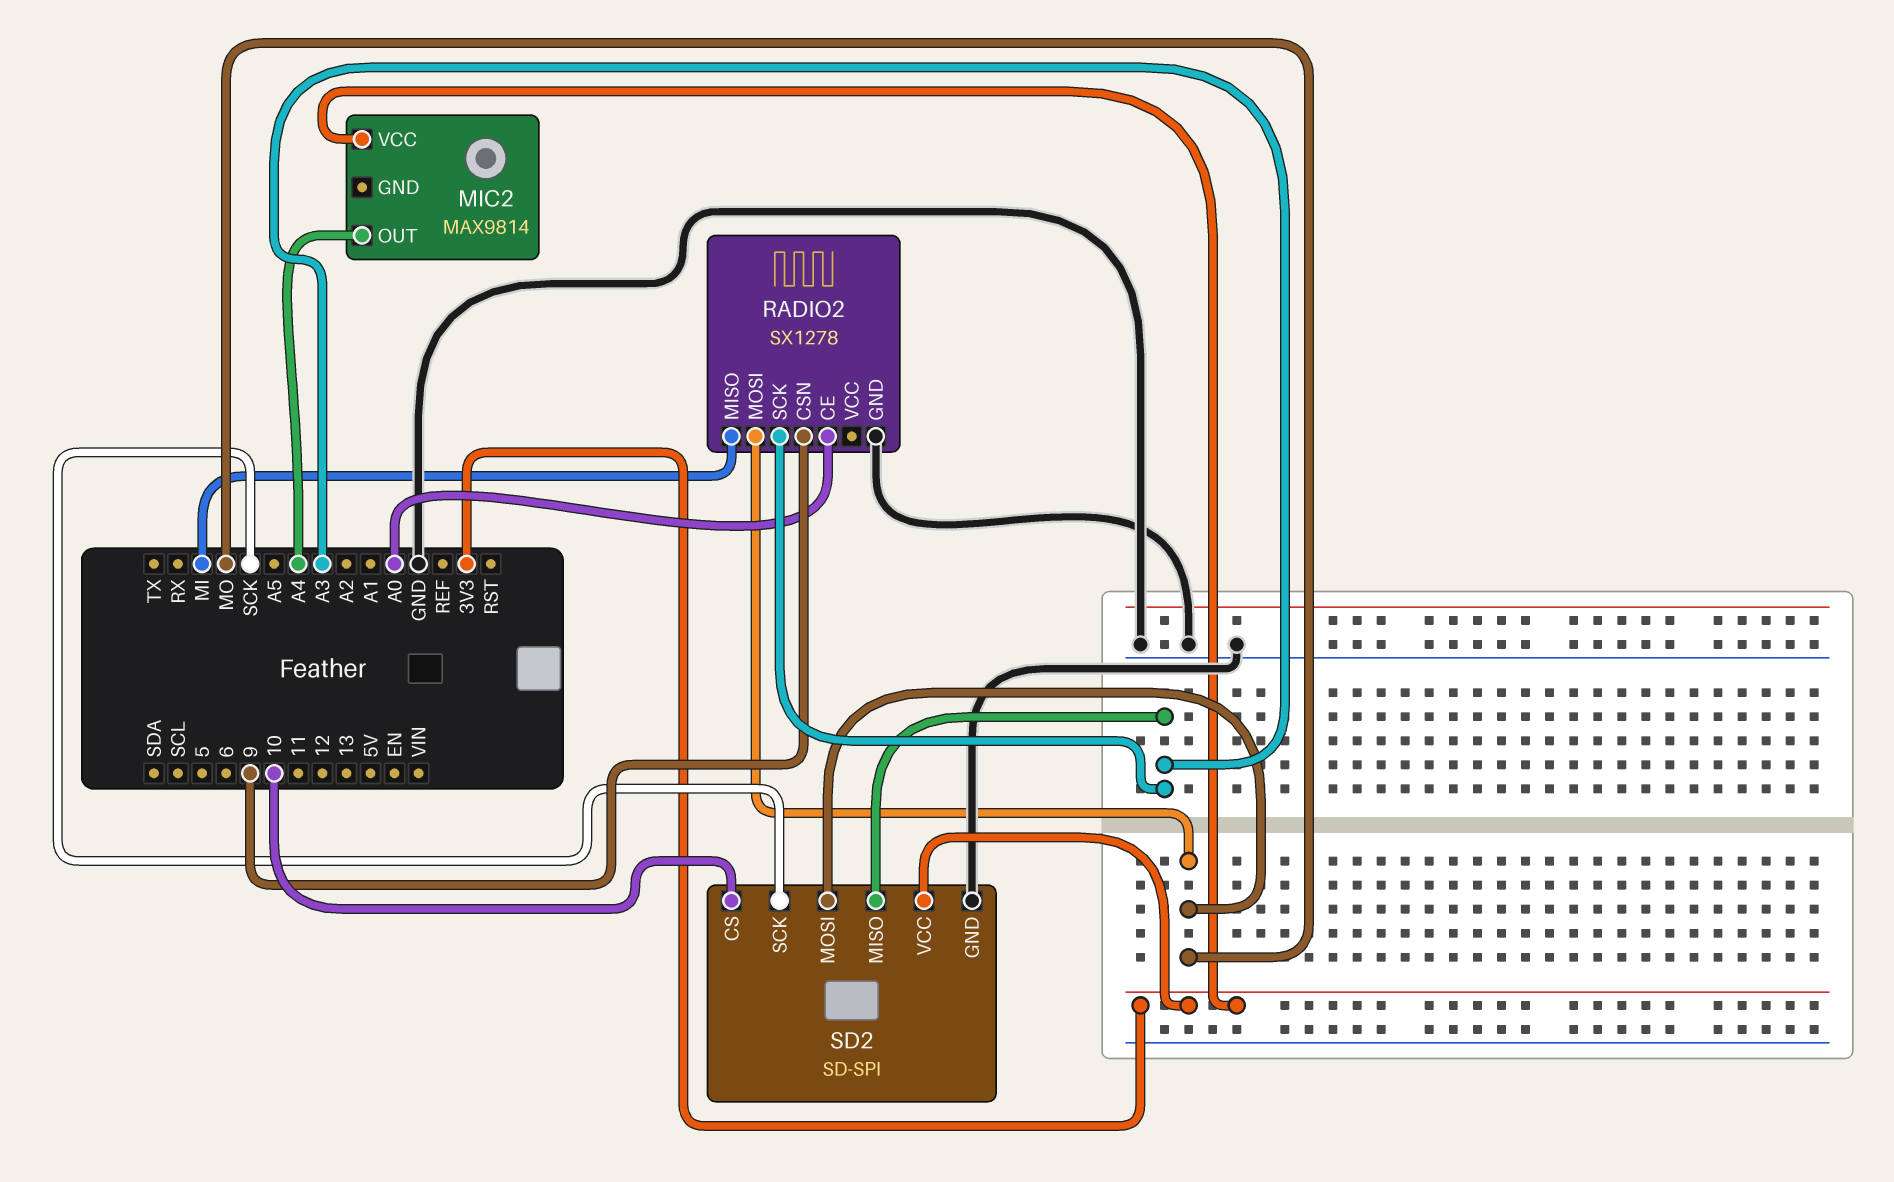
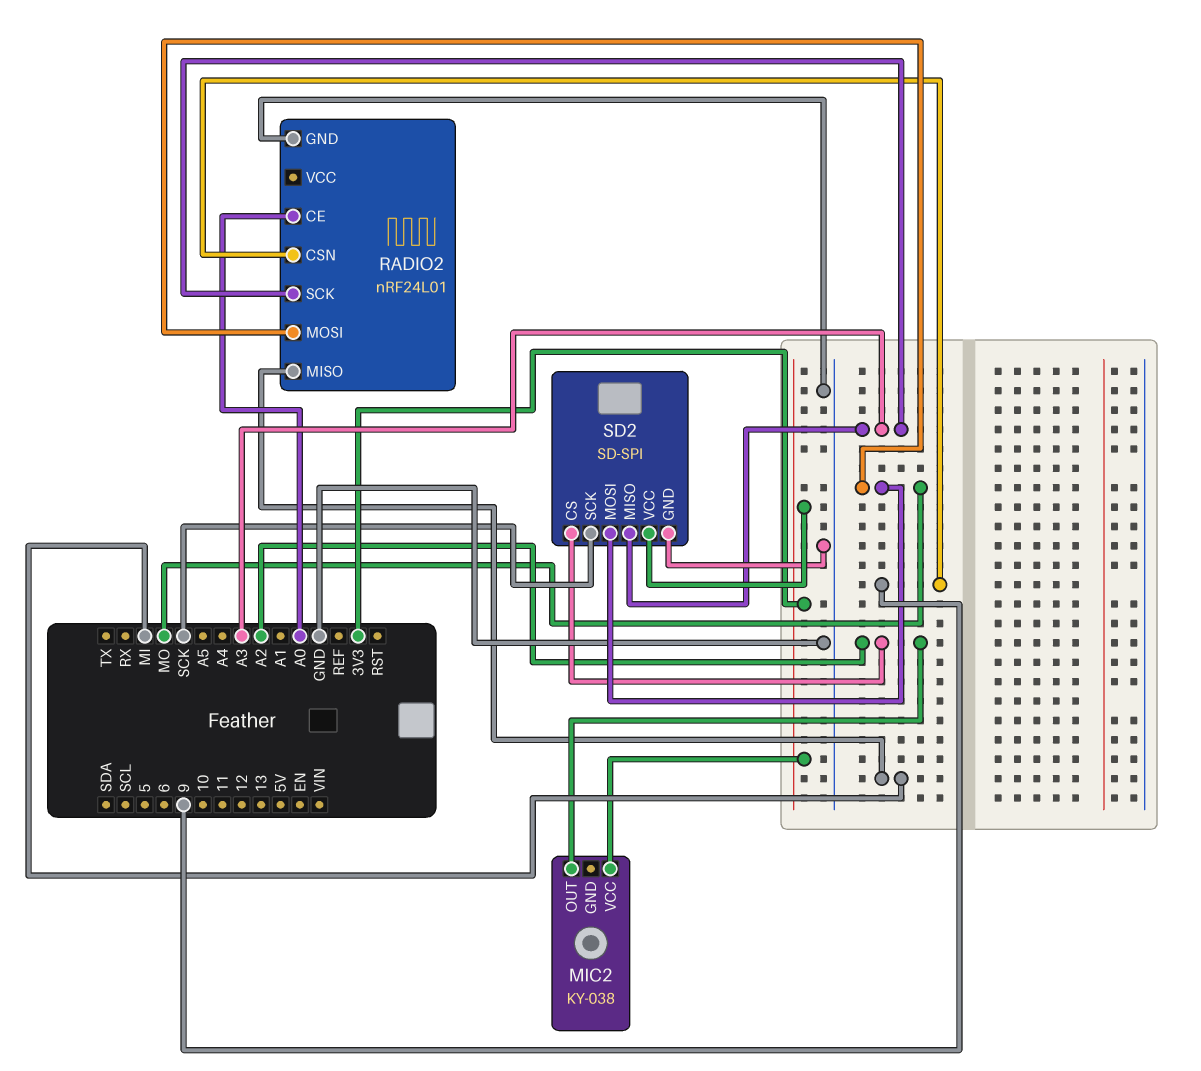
MIC2: MAX9814 -> KY-038
MIC2 pin OUT: A4 -> A2
RADIO2: SX1278 -> nRF24L01
SD2 pin CS: 10 -> A2

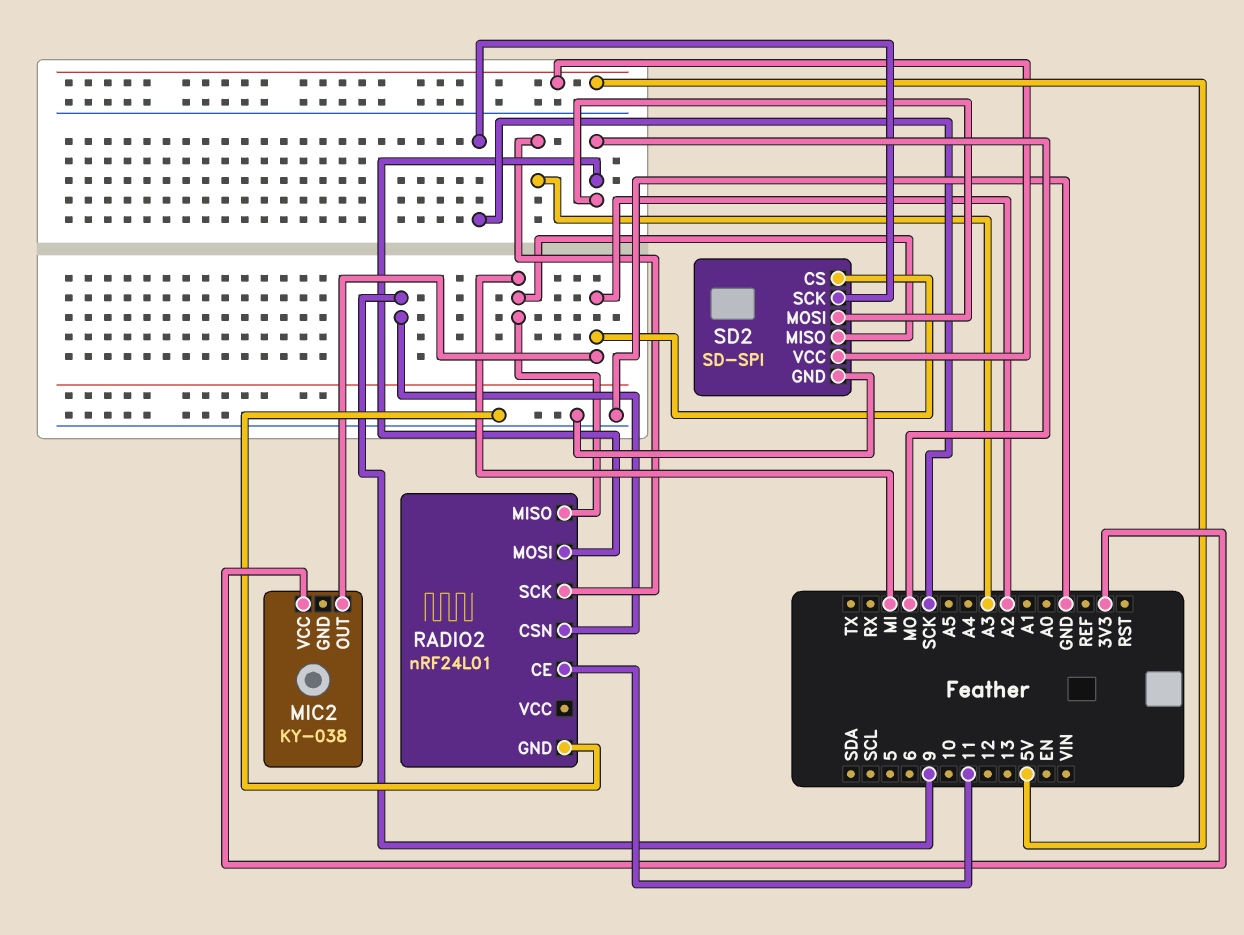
RADIO2 pin CE: A0 -> 11
SD2 pin MISO: A3 -> MI
SD2 pin VCC: 3V3 -> 5V

